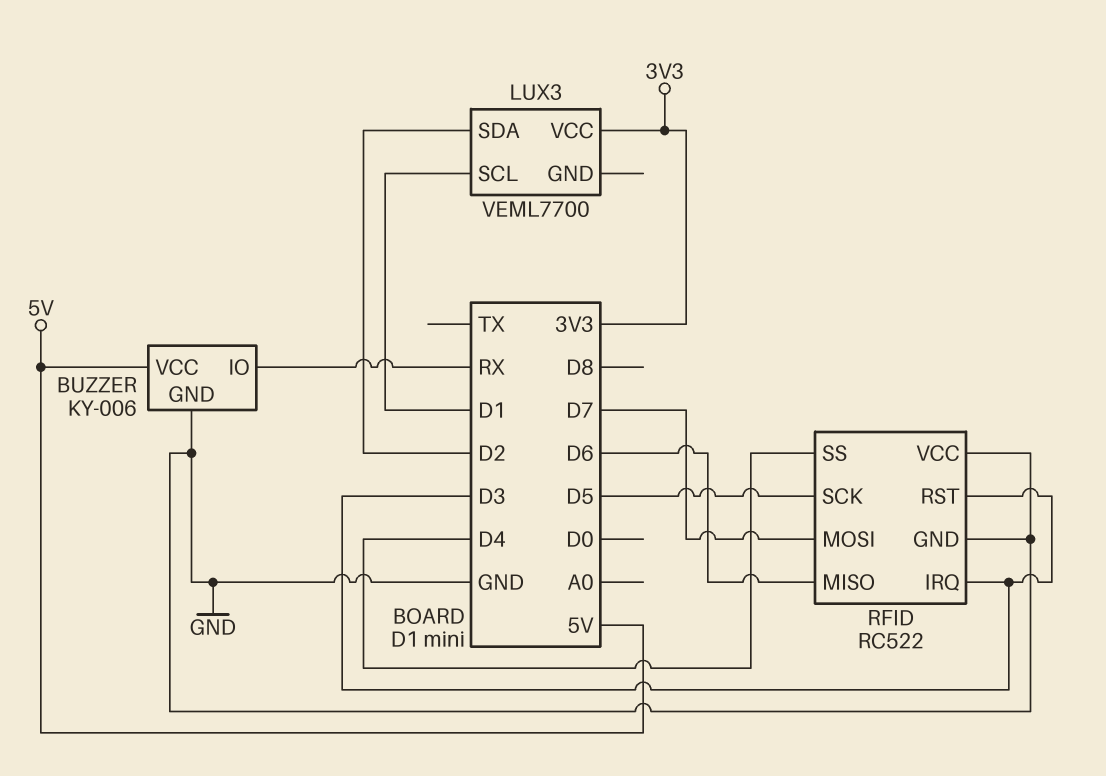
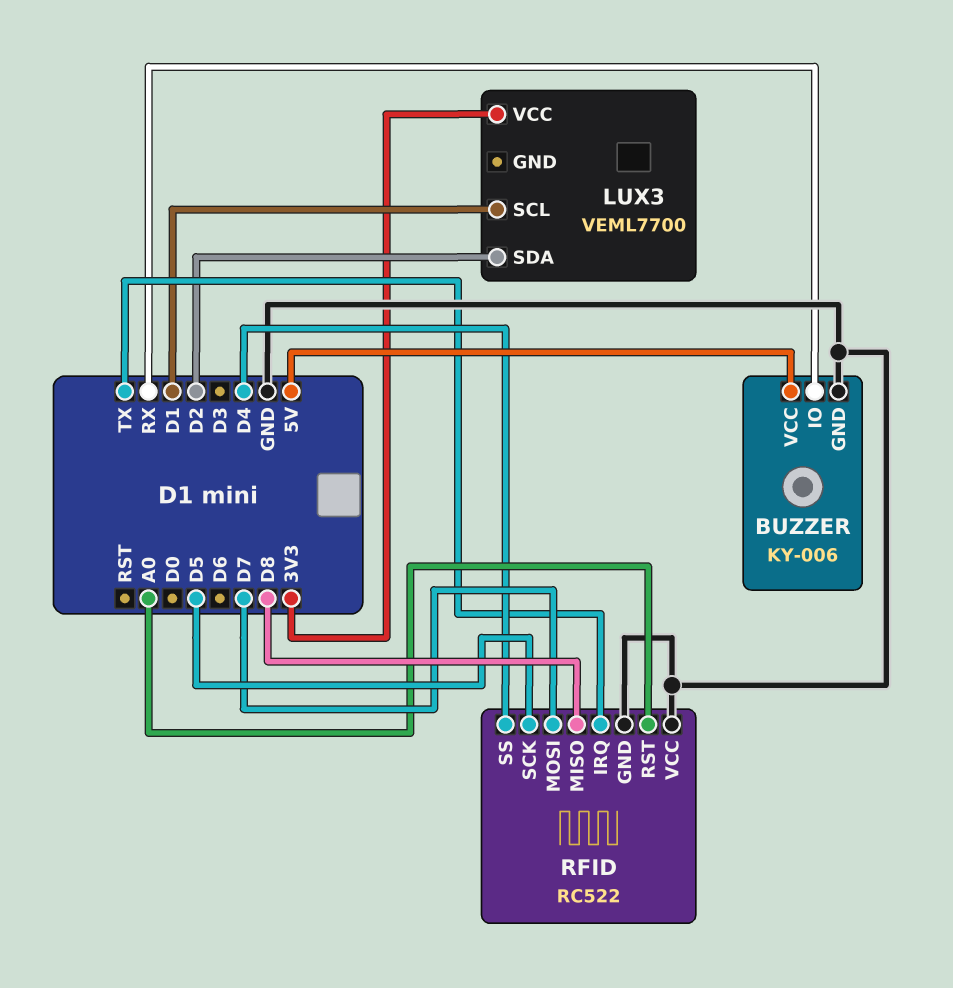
RFID pin IRQ: D3 -> TX
RFID pin MISO: D6 -> D8
RFID pin RST: D3 -> A0

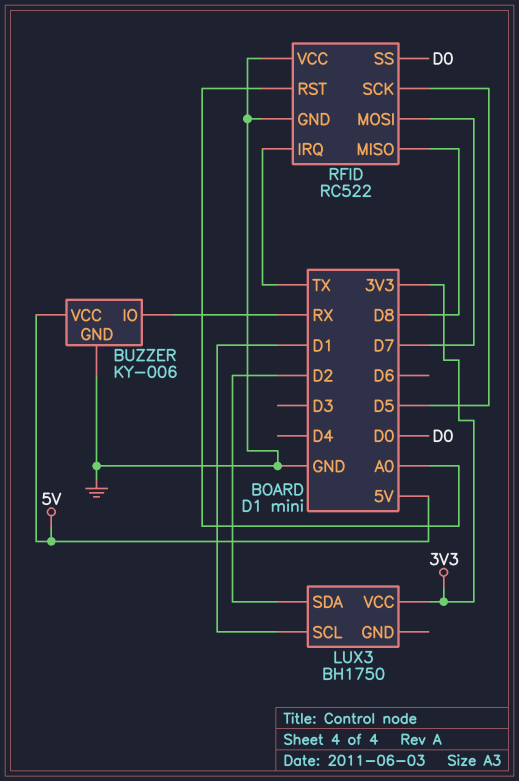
LUX3: VEML7700 -> BH1750
RFID pin SS: D4 -> D0

